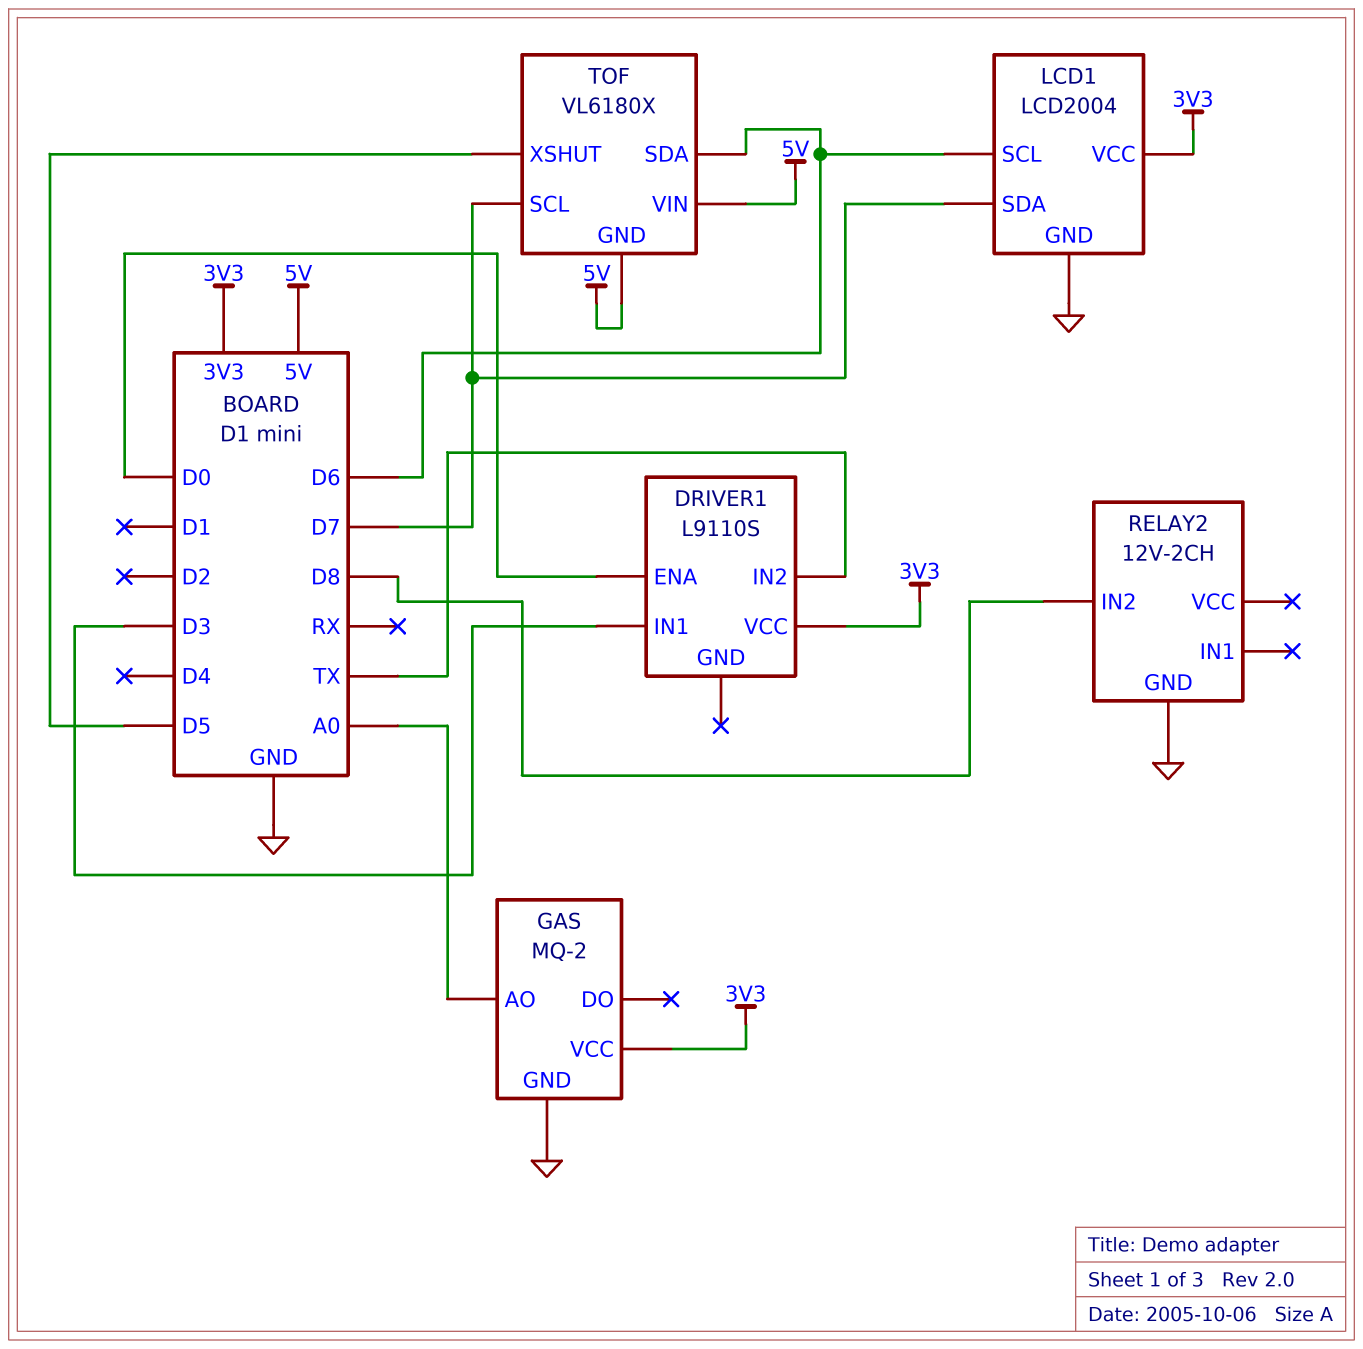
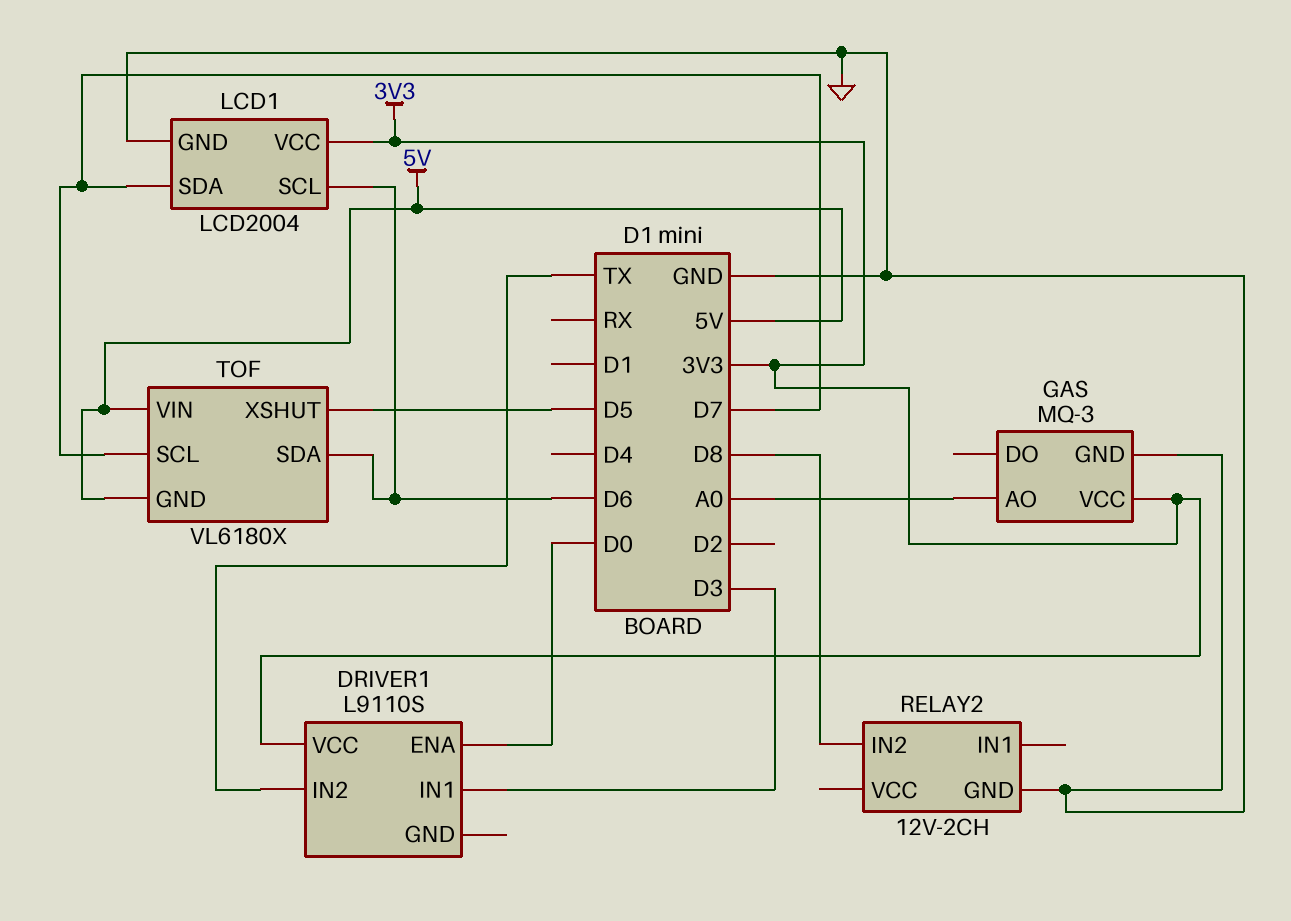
GAS: MQ-2 -> MQ-3

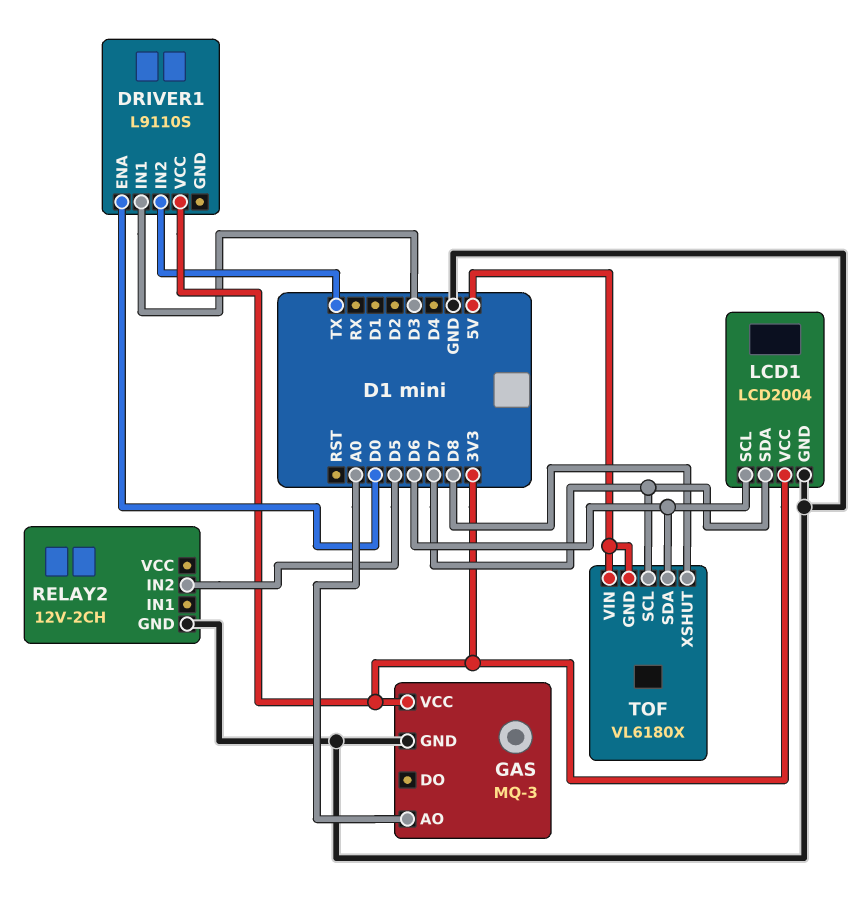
RELAY2 pin IN2: D8 -> D5
TOF pin XSHUT: D5 -> D8

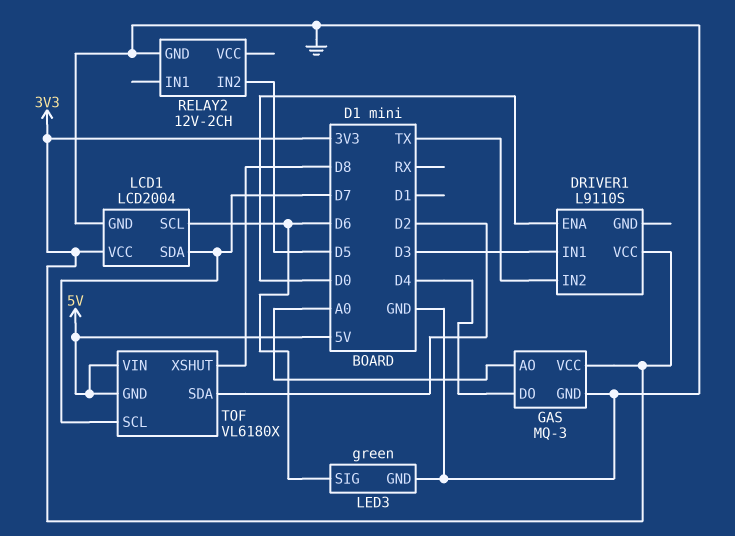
GAS pin DO: none -> D4
LED3: none -> green
LED3 pin GND: none -> GND
LED3 pin SIG: none -> D6
TOF pin SDA: D6 -> D2

